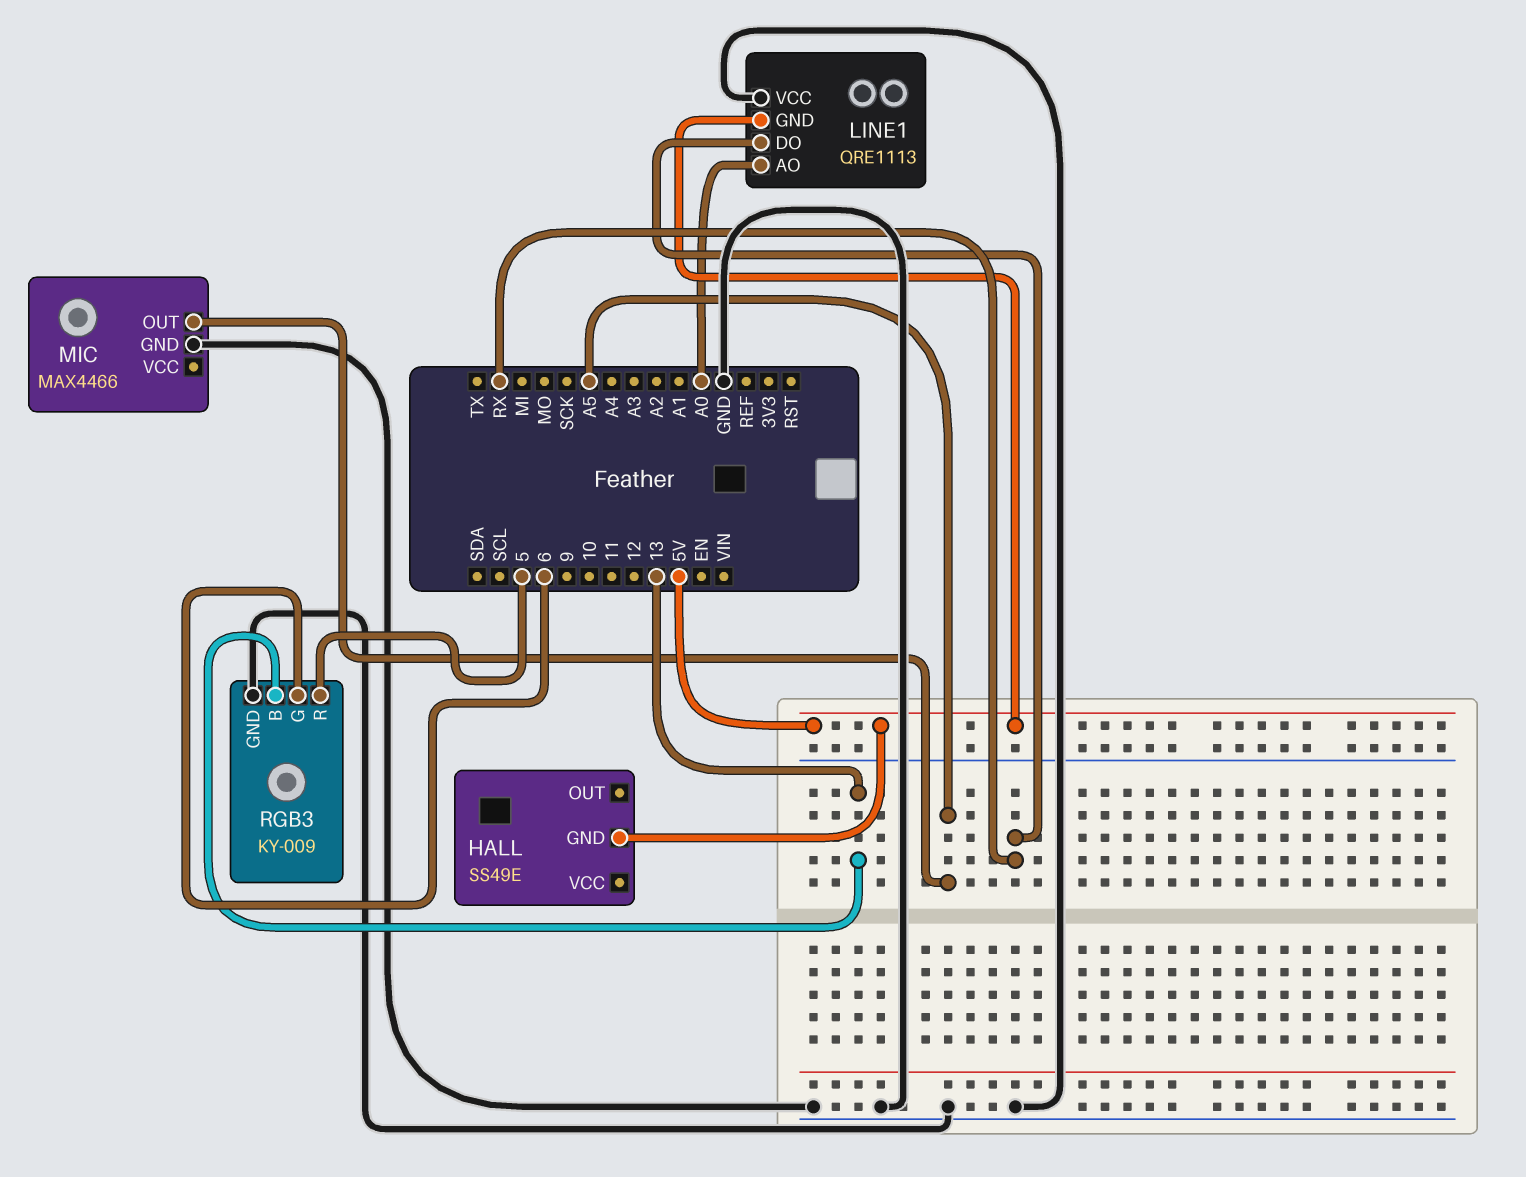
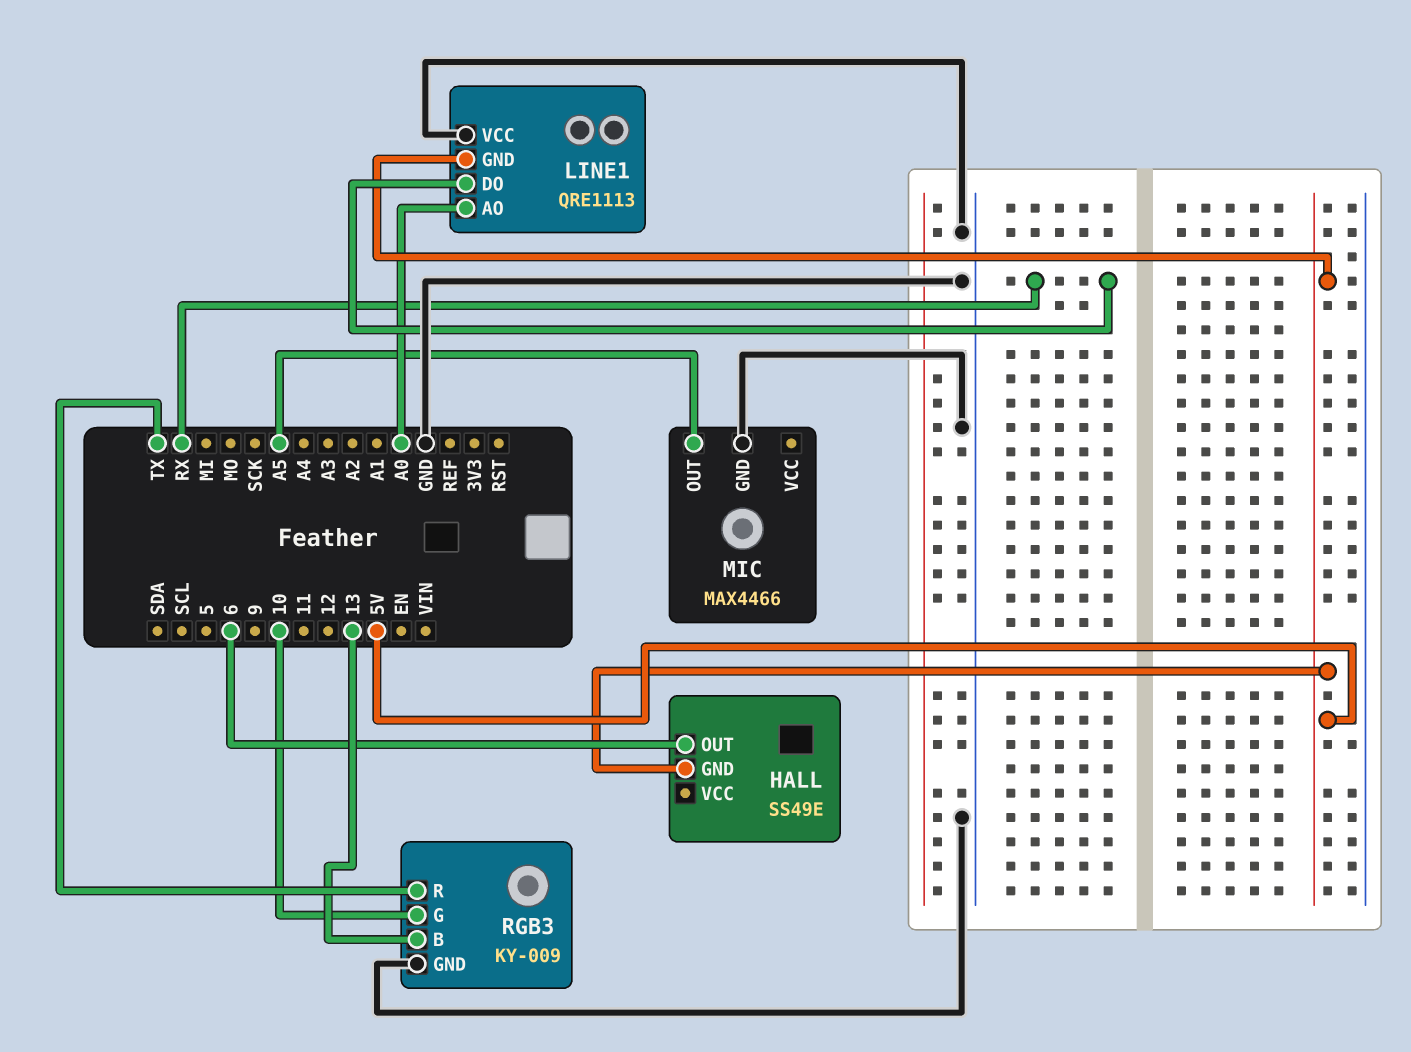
HALL pin OUT: none -> 6
RGB3 pin G: 6 -> 10
RGB3 pin R: 5 -> TX

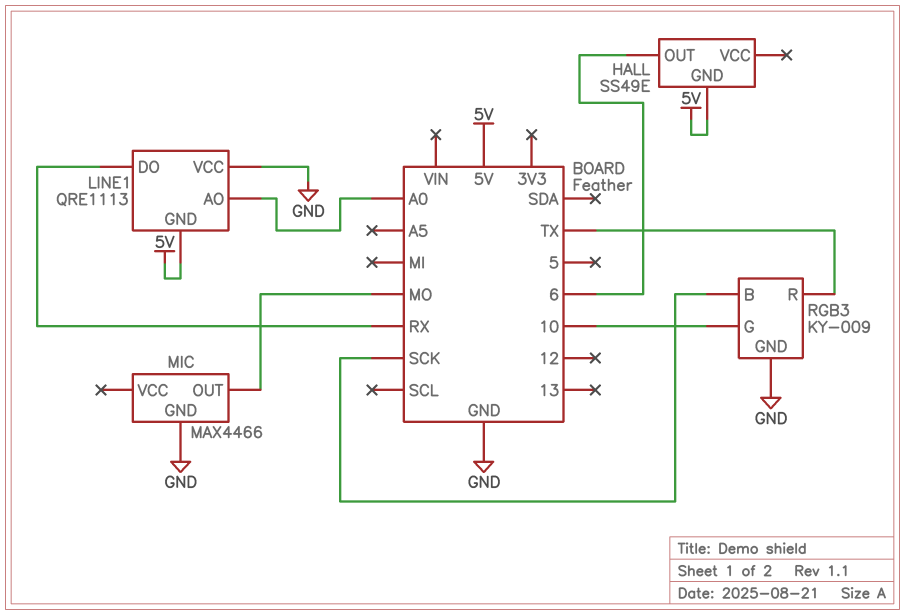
MIC pin OUT: A5 -> MO
RGB3 pin B: 13 -> SCK

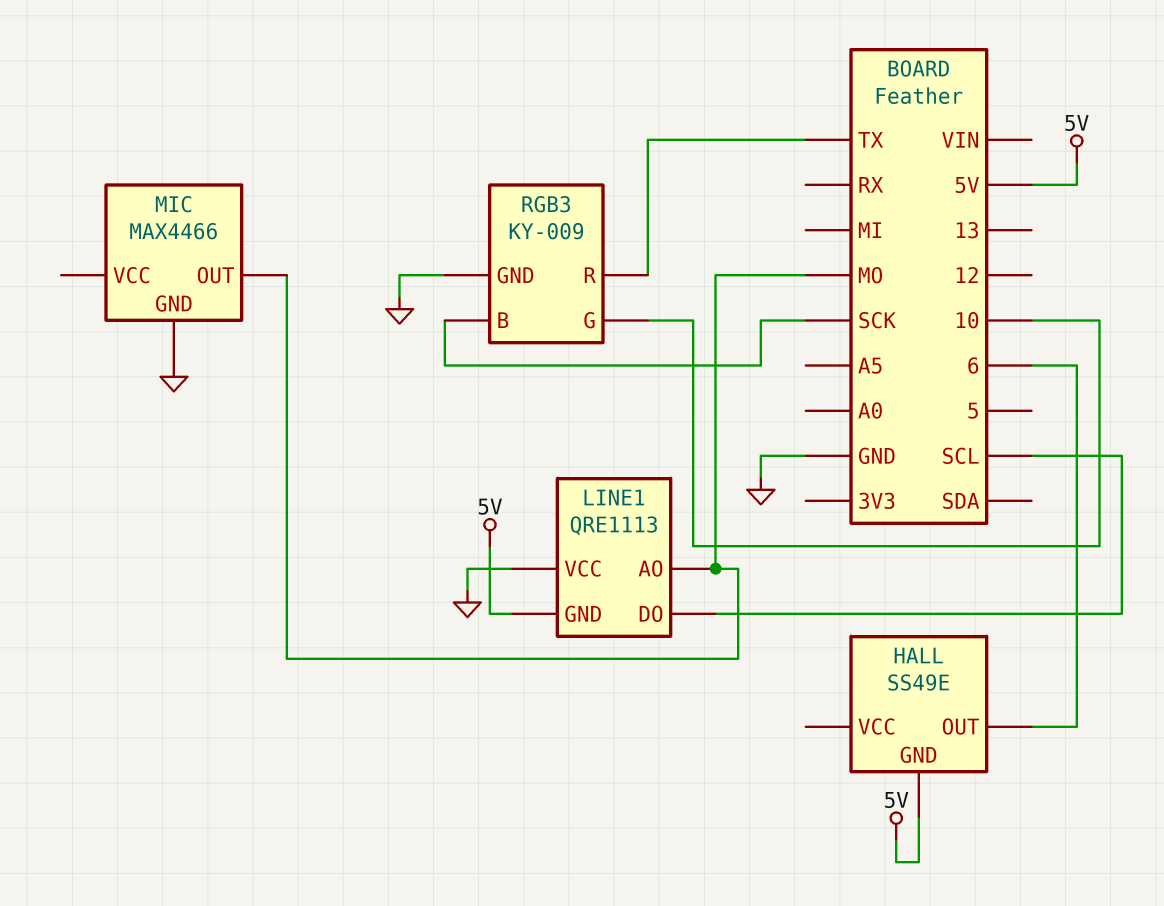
LINE1 pin AO: A0 -> MO
LINE1 pin DO: RX -> SCL

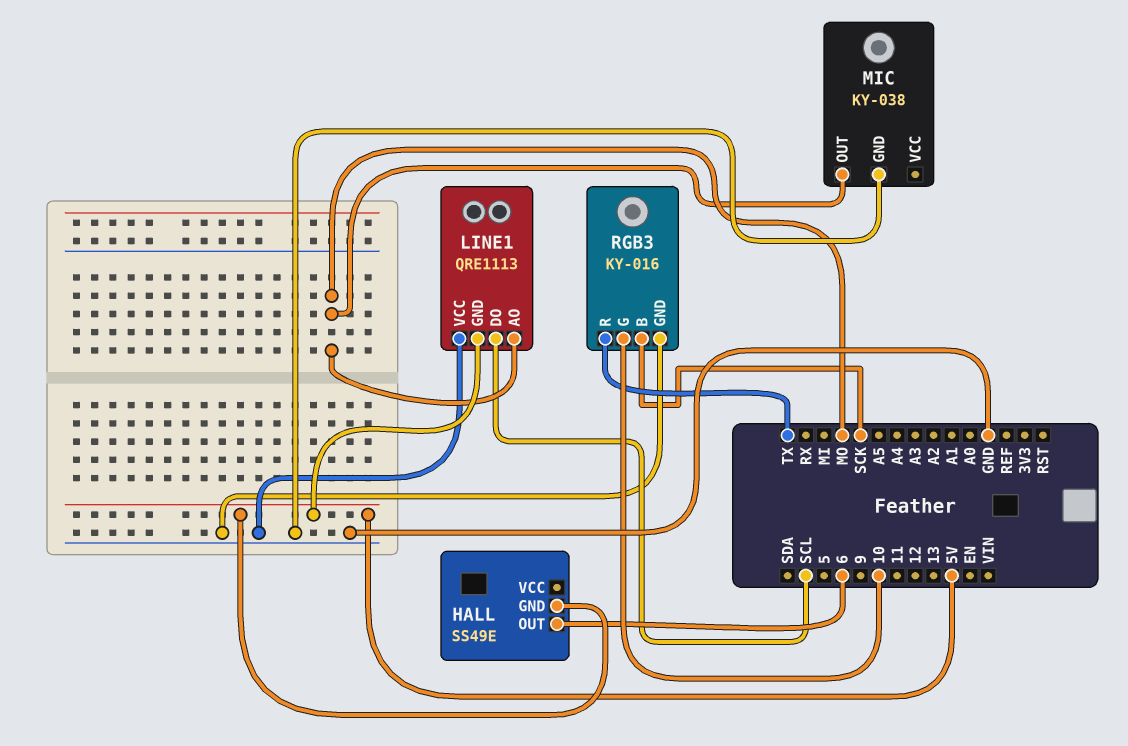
MIC: MAX4466 -> KY-038
RGB3: KY-009 -> KY-016

